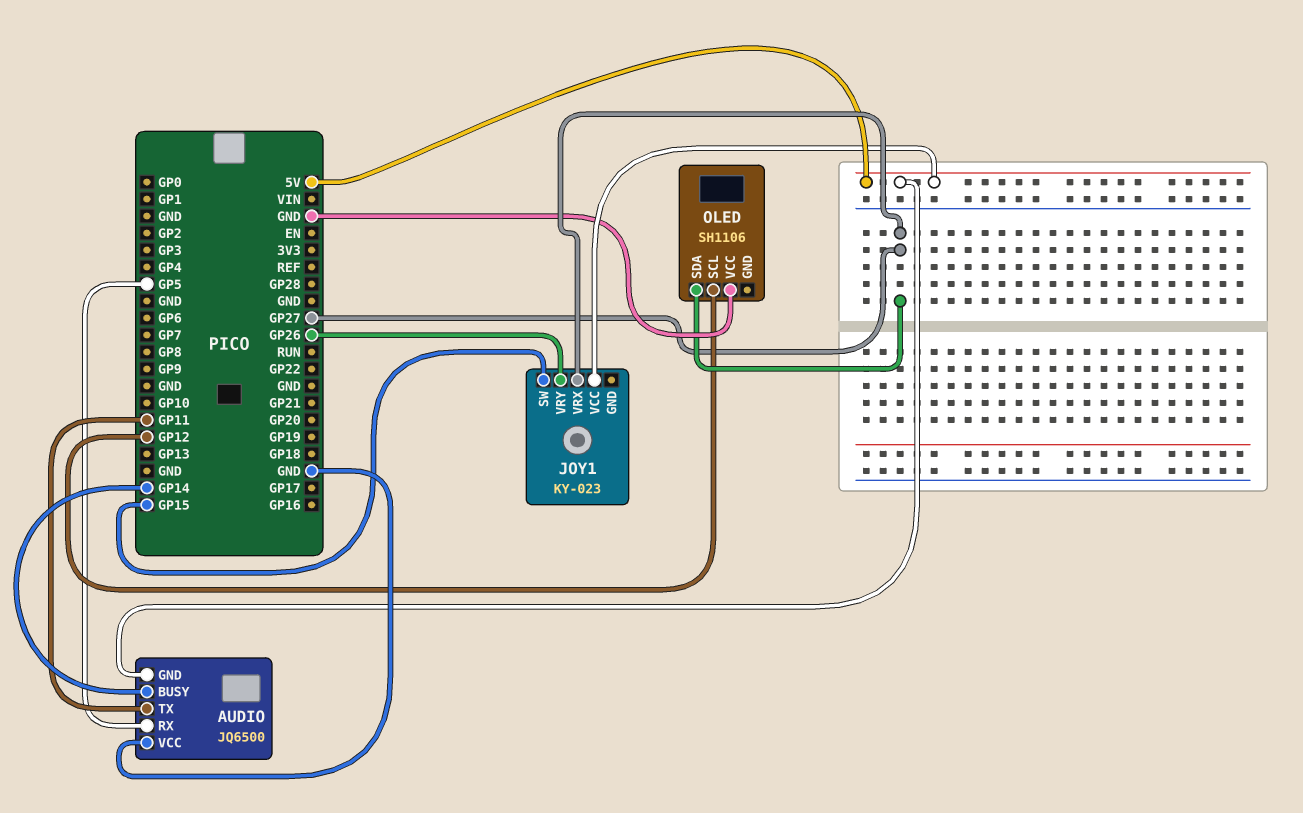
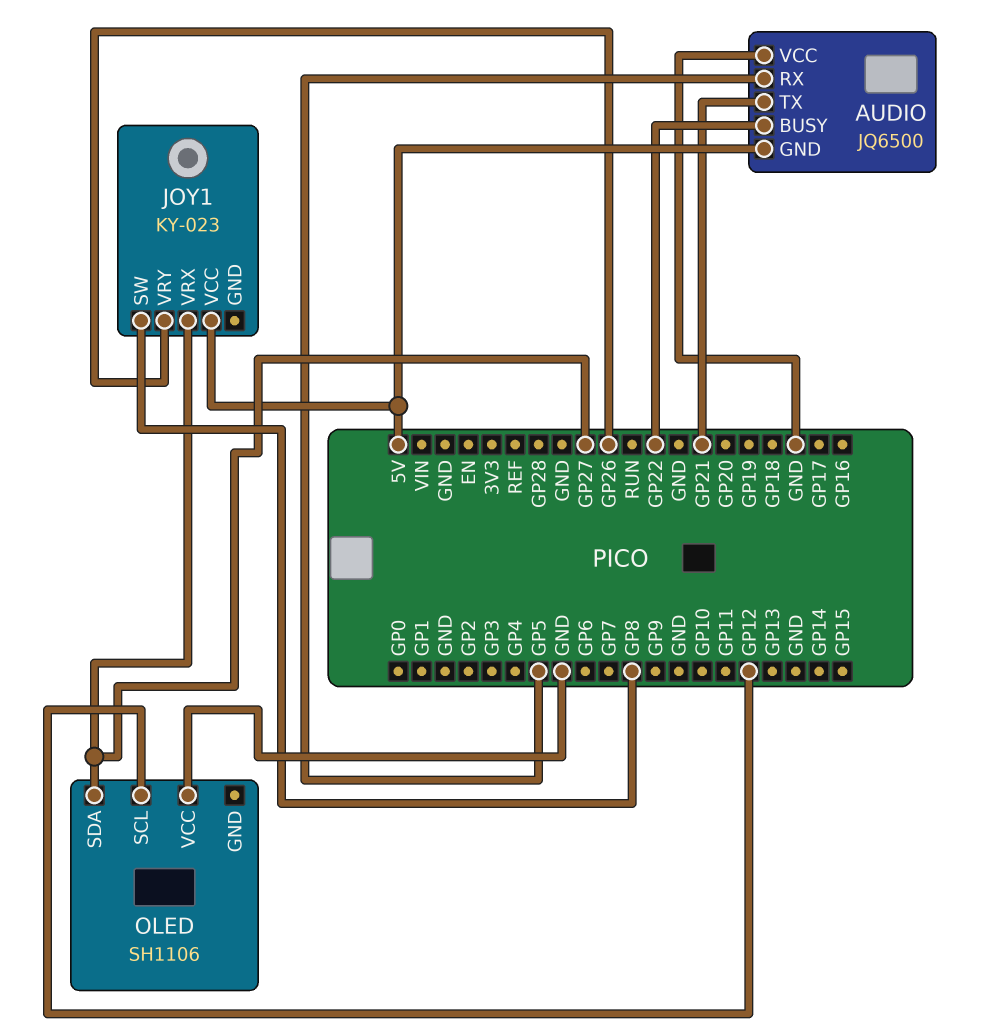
AUDIO pin BUSY: GP14 -> GP22
AUDIO pin TX: GP11 -> GP21
JOY1 pin SW: GP15 -> GP8

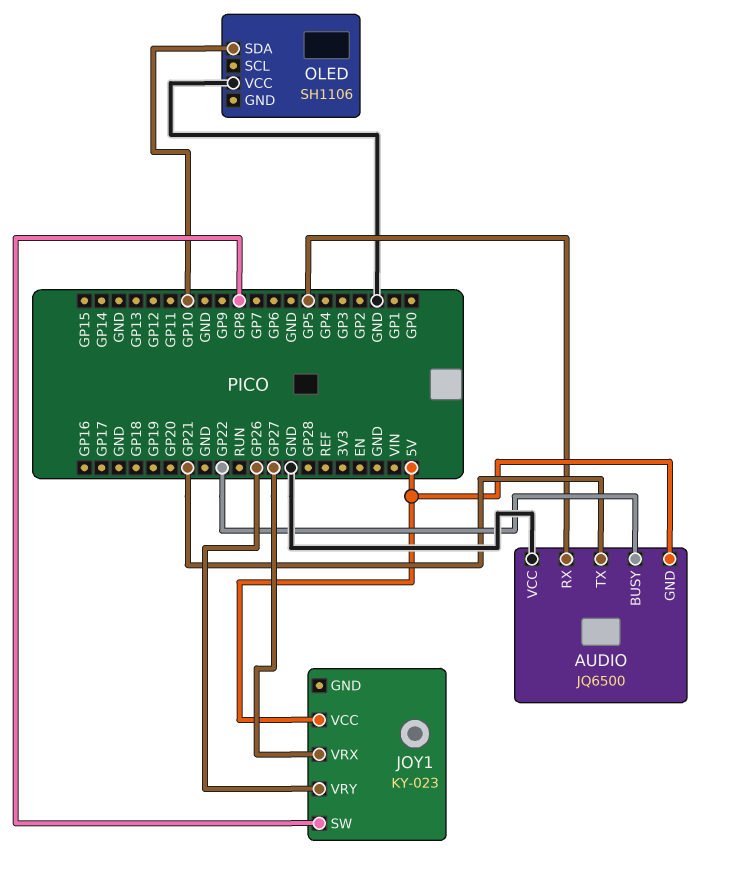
OLED pin SCL: GP12 -> none
OLED pin SDA: GP27 -> GP10

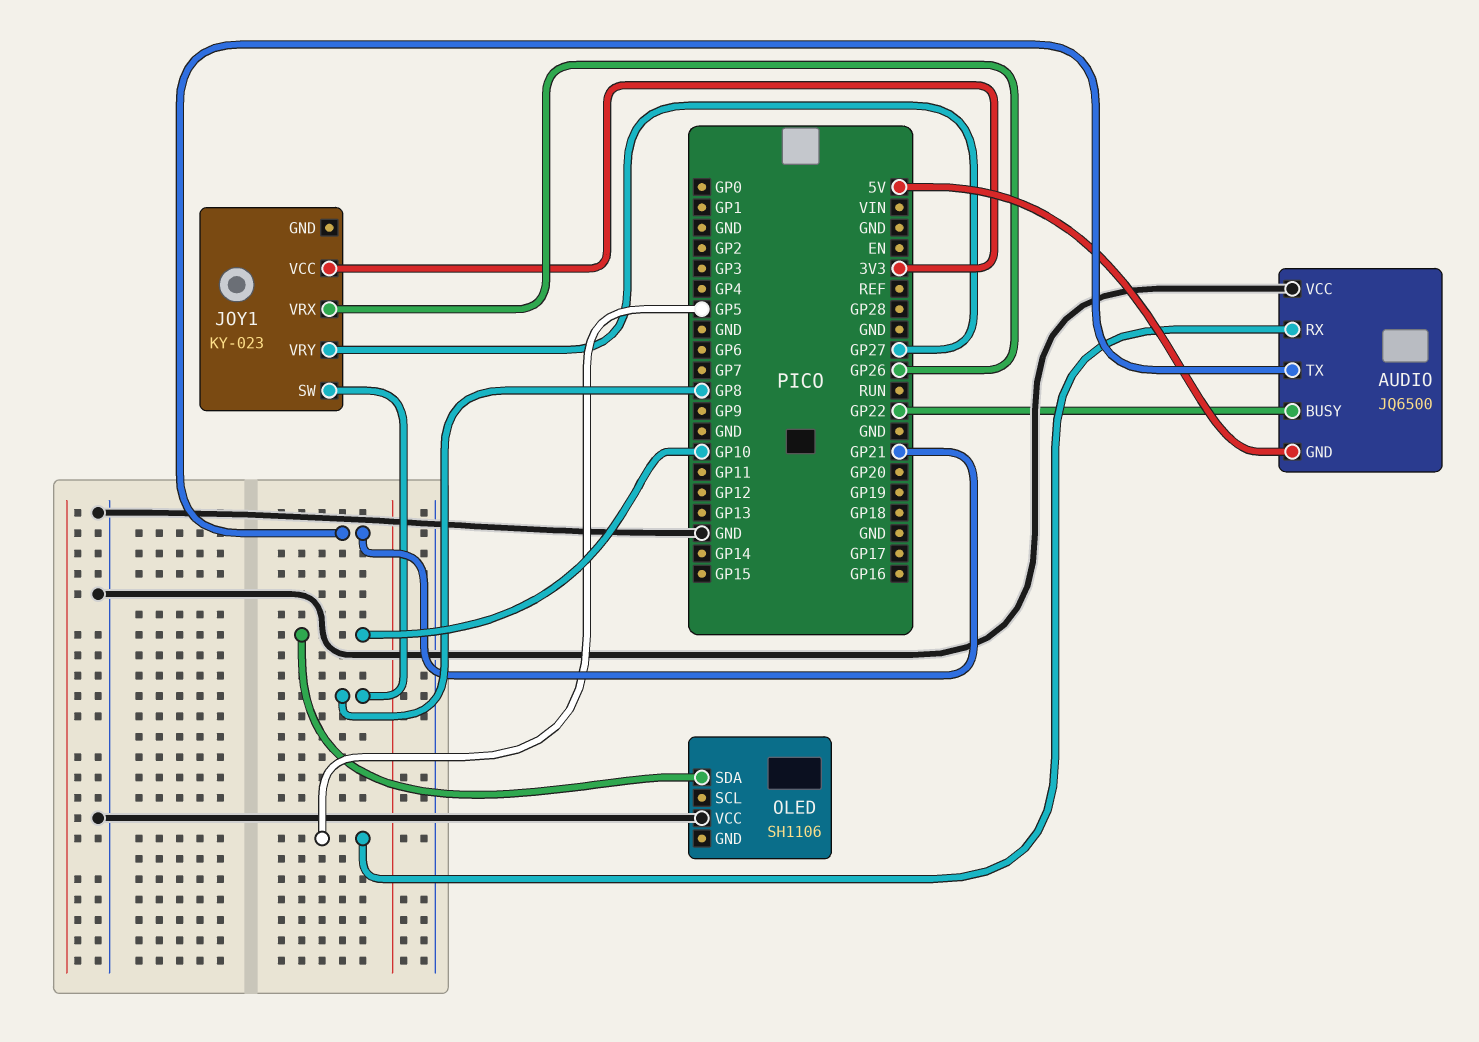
JOY1 pin VCC: 5V -> 3V3
JOY1 pin VRX: GP27 -> GP26
JOY1 pin VRY: GP26 -> GP27

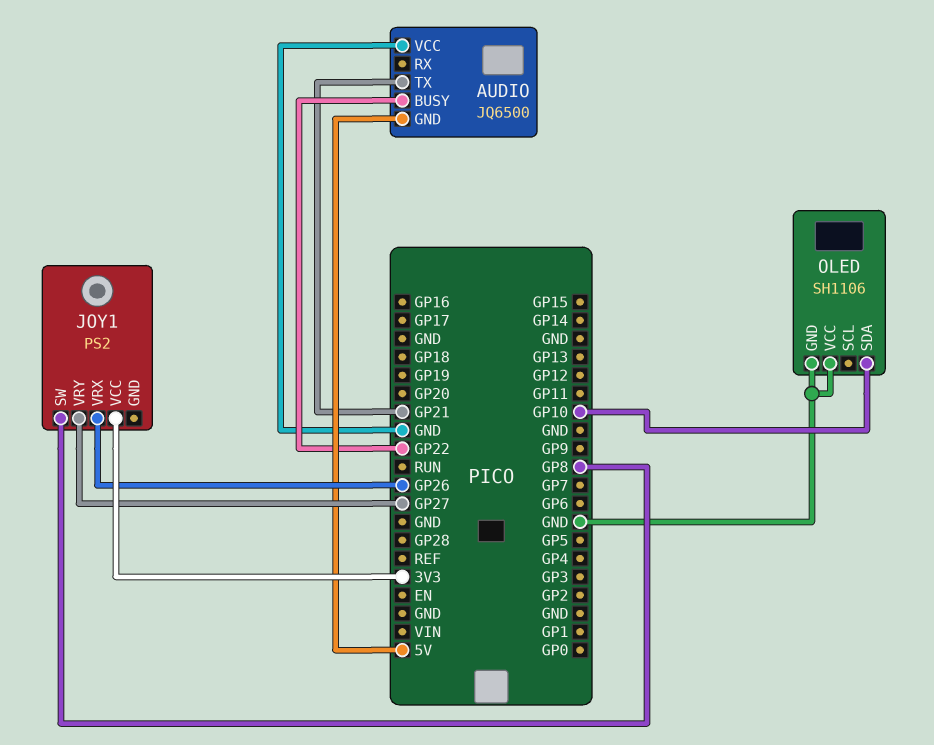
AUDIO pin RX: GP5 -> none
JOY1: KY-023 -> PS2
OLED pin GND: none -> GND

